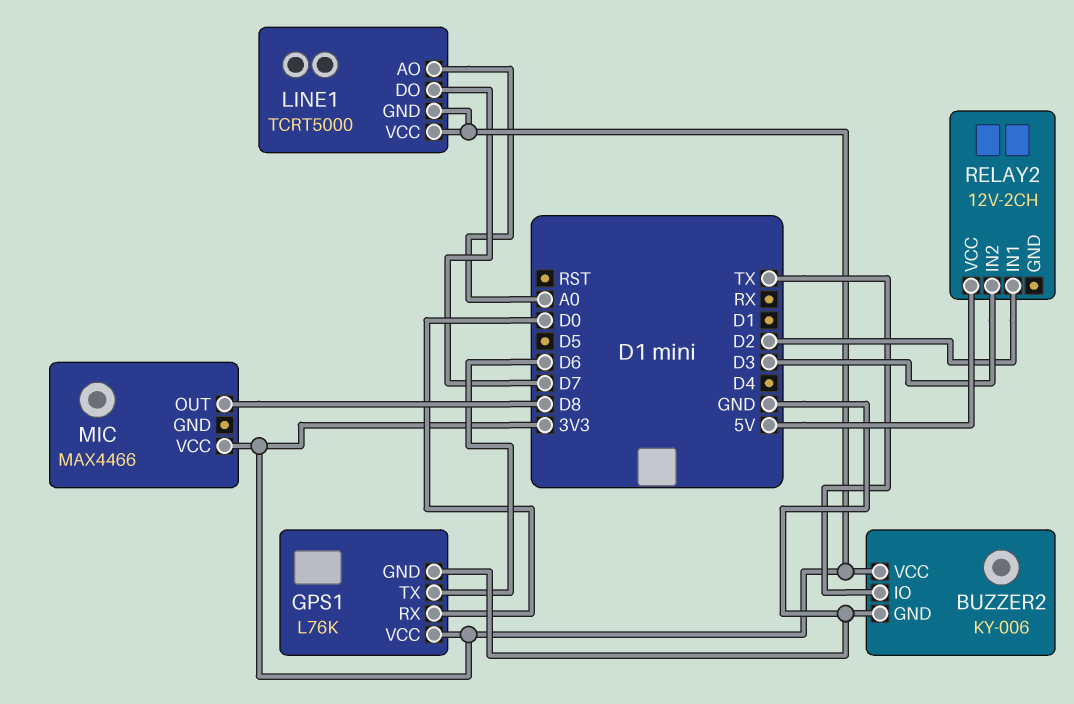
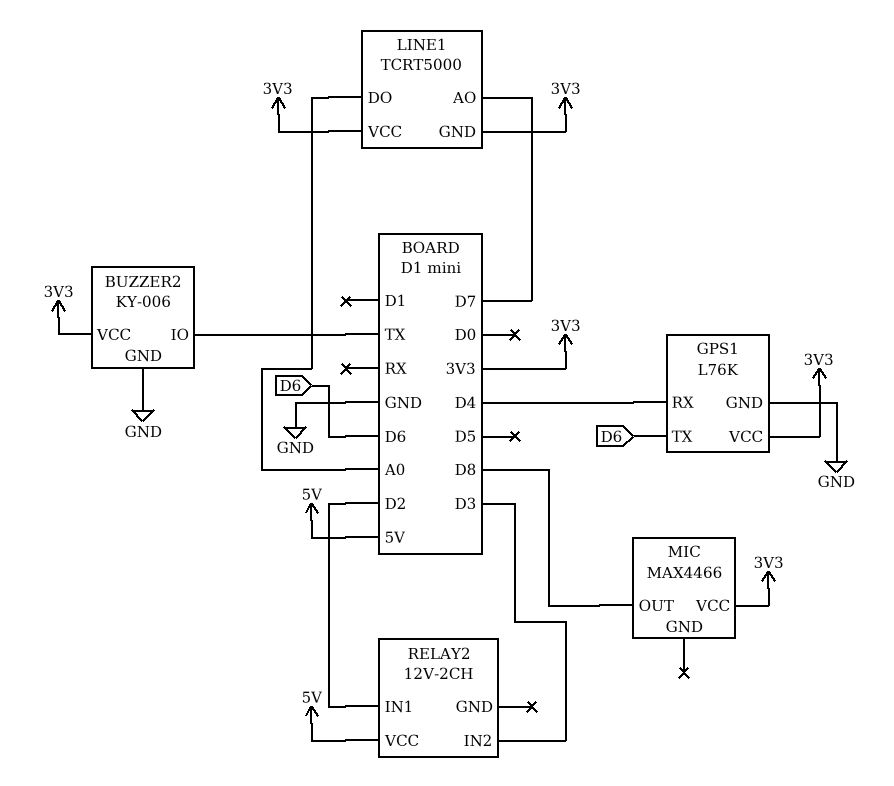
GPS1 pin RX: D0 -> D4
LINE1 pin AO: A0 -> D7
LINE1 pin DO: D7 -> A0

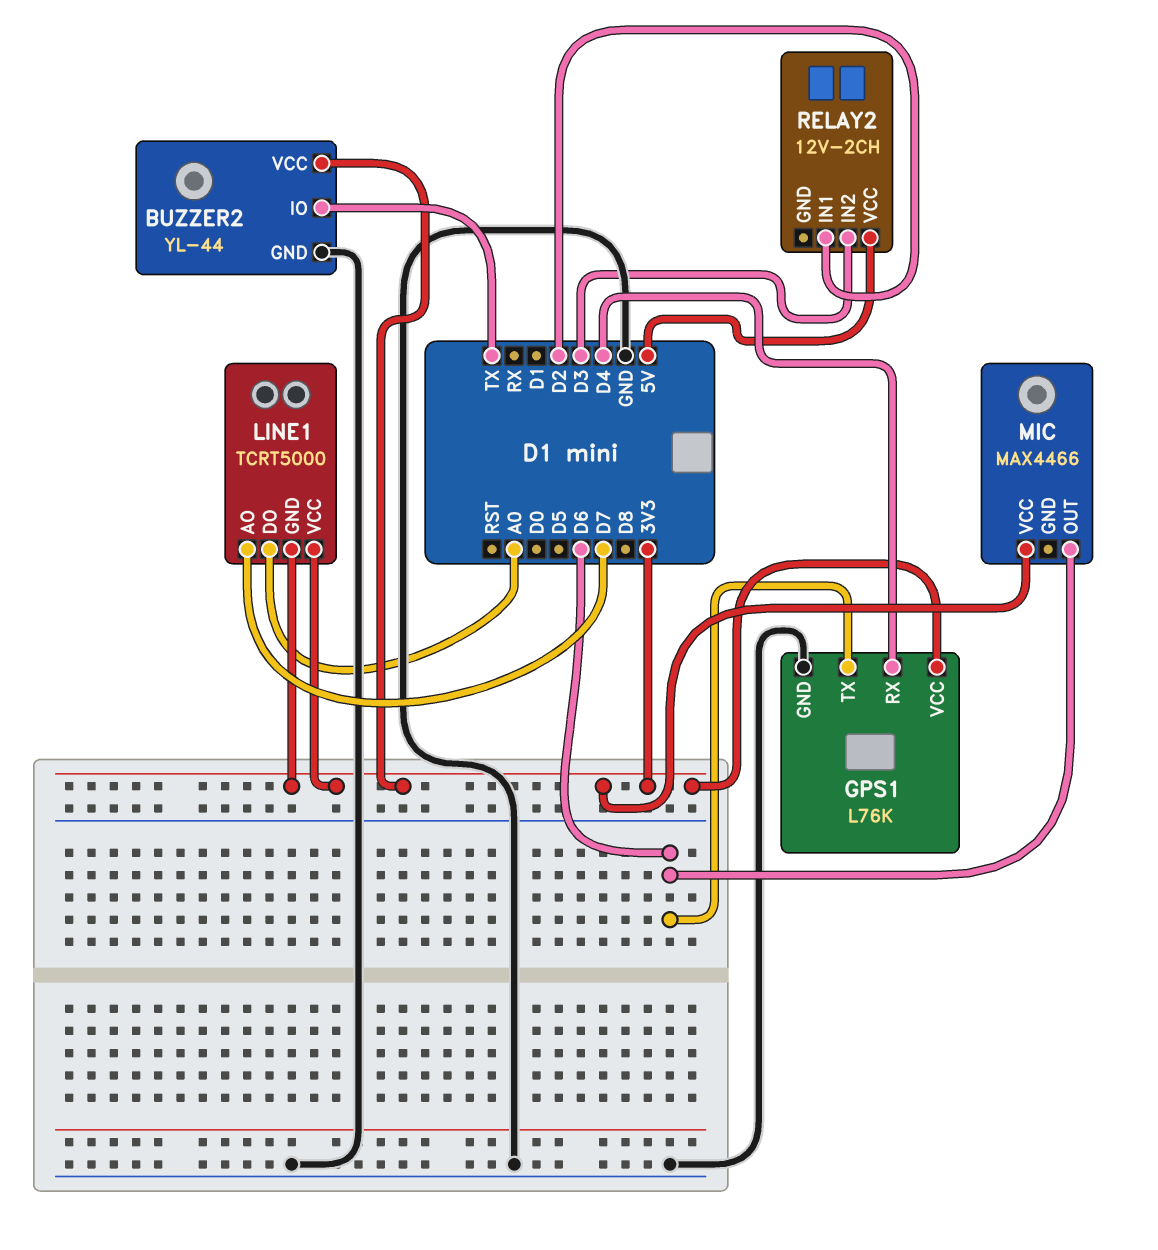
BUZZER2: KY-006 -> YL-44
MIC pin OUT: D8 -> D6

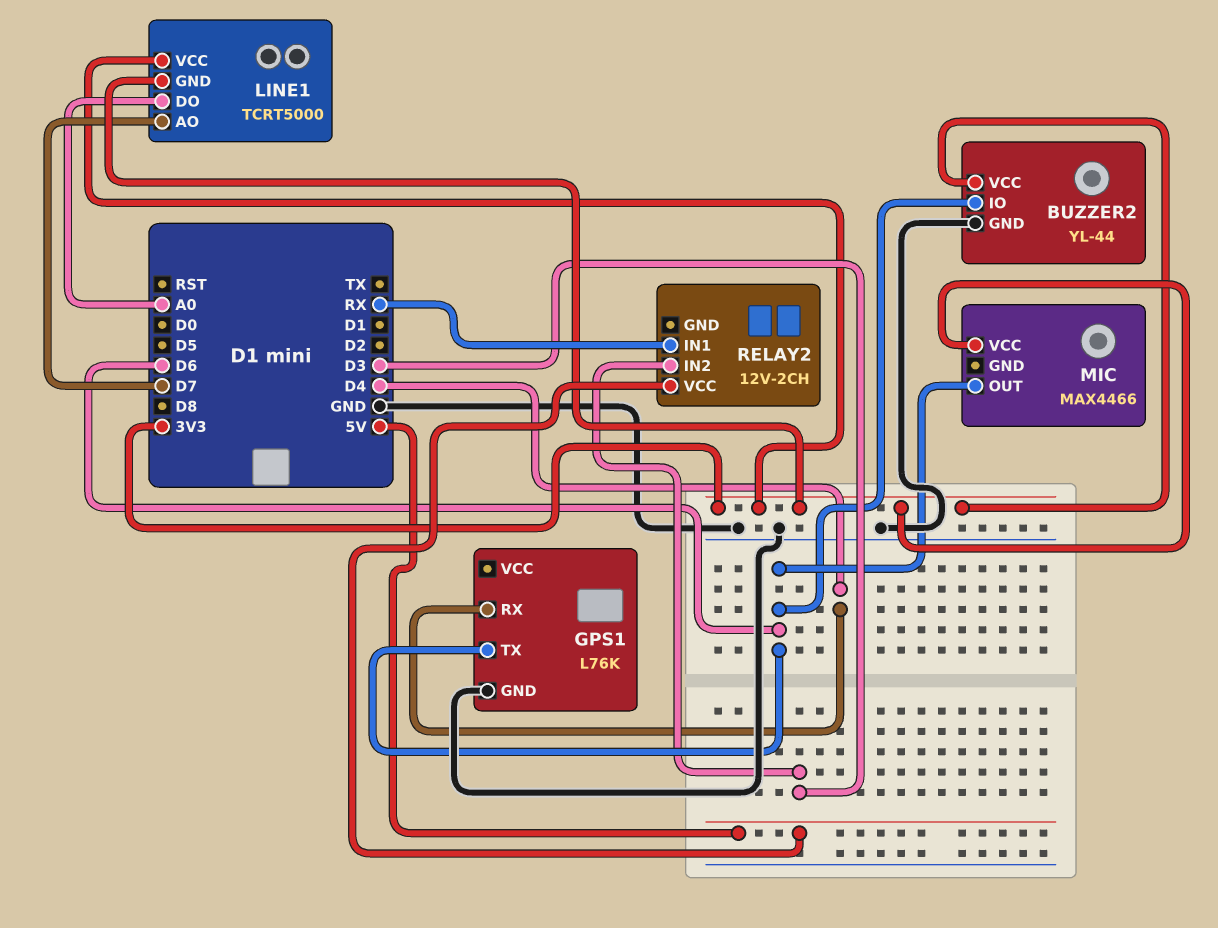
BUZZER2 pin IO: TX -> D6
GPS1 pin VCC: 3V3 -> none
RELAY2 pin IN1: D2 -> RX

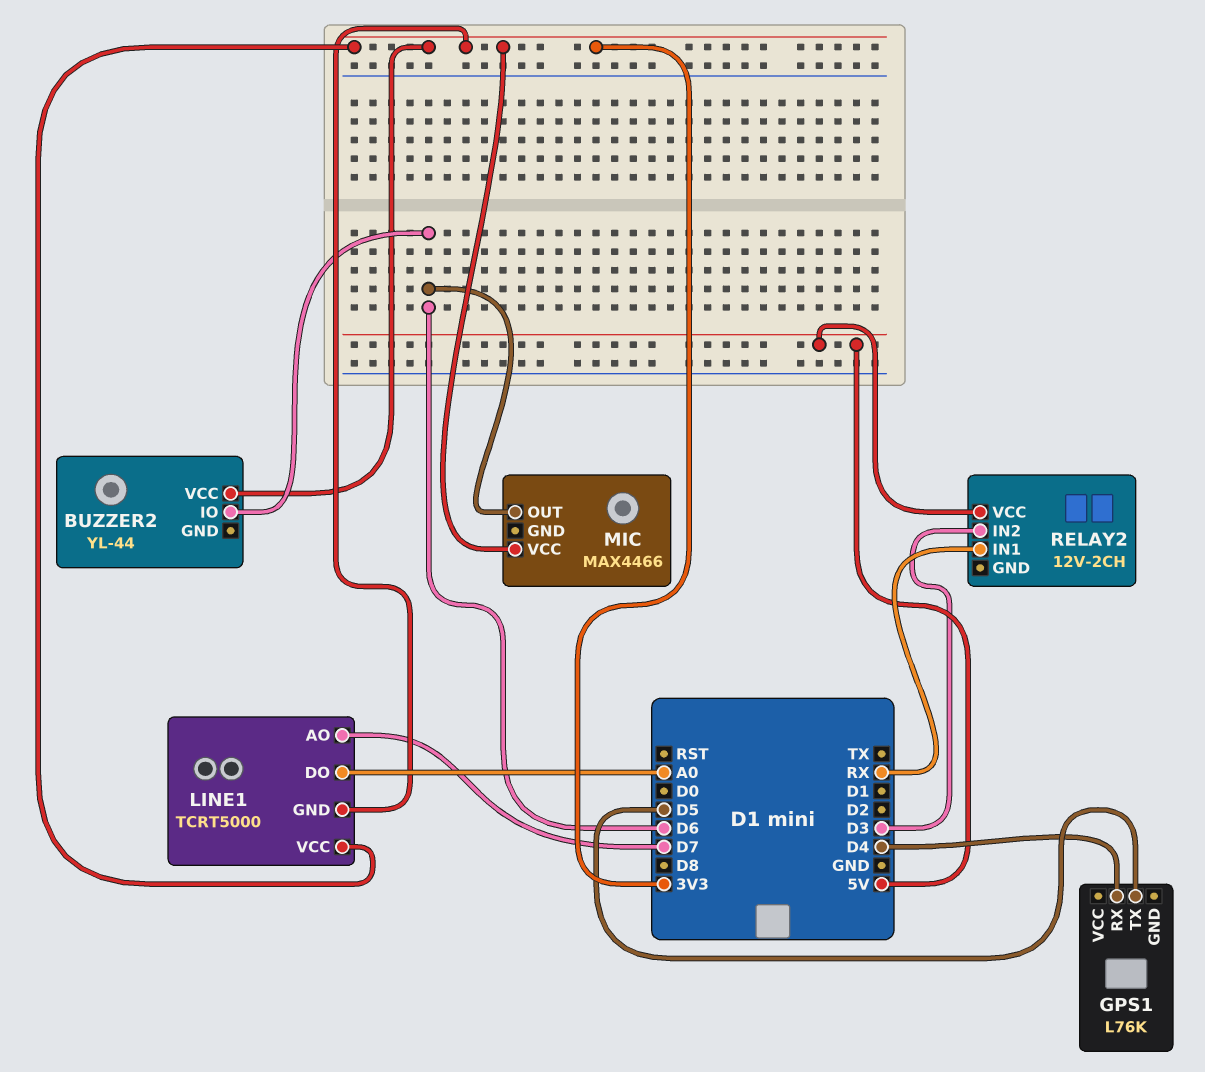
BUZZER2 pin GND: GND -> none
GPS1 pin GND: GND -> none
GPS1 pin TX: D6 -> D5

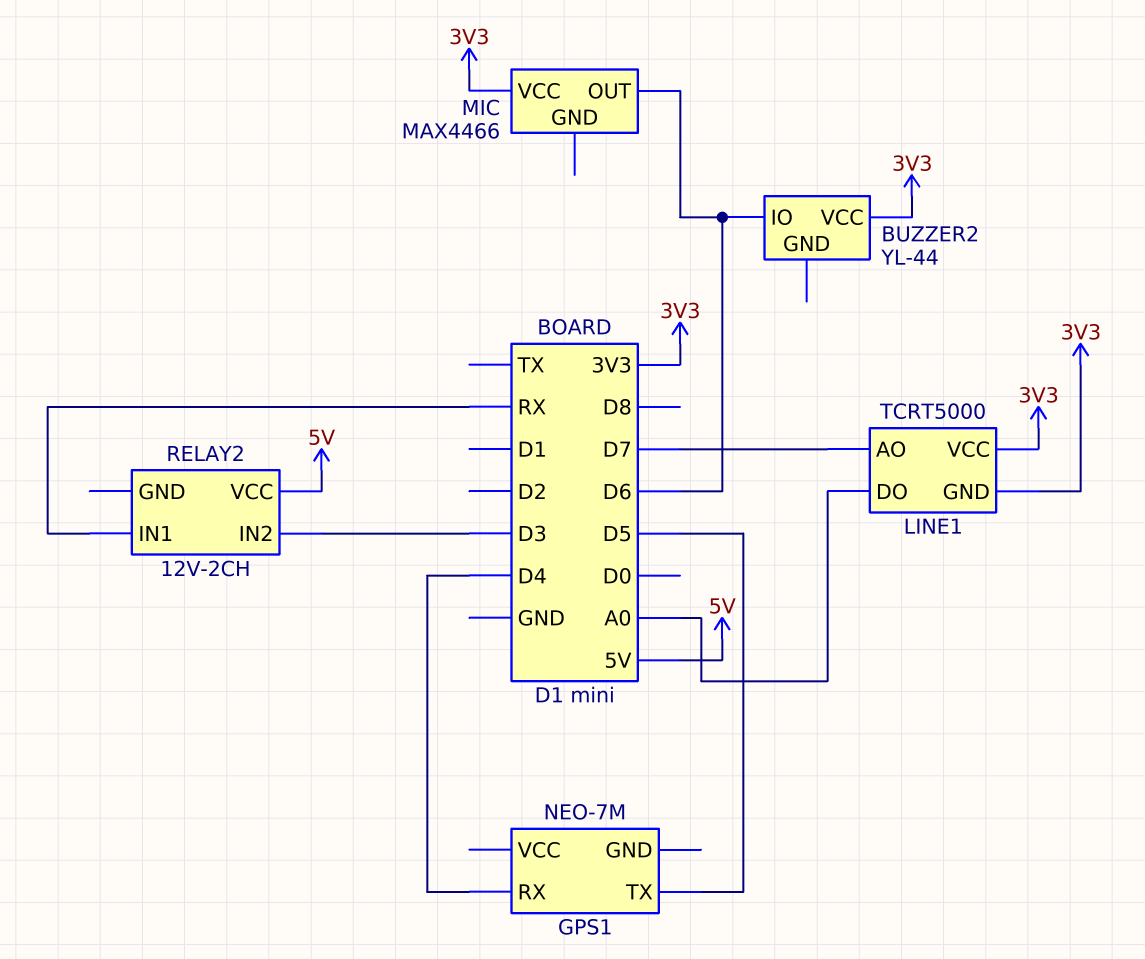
GPS1: L76K -> NEO-7M

